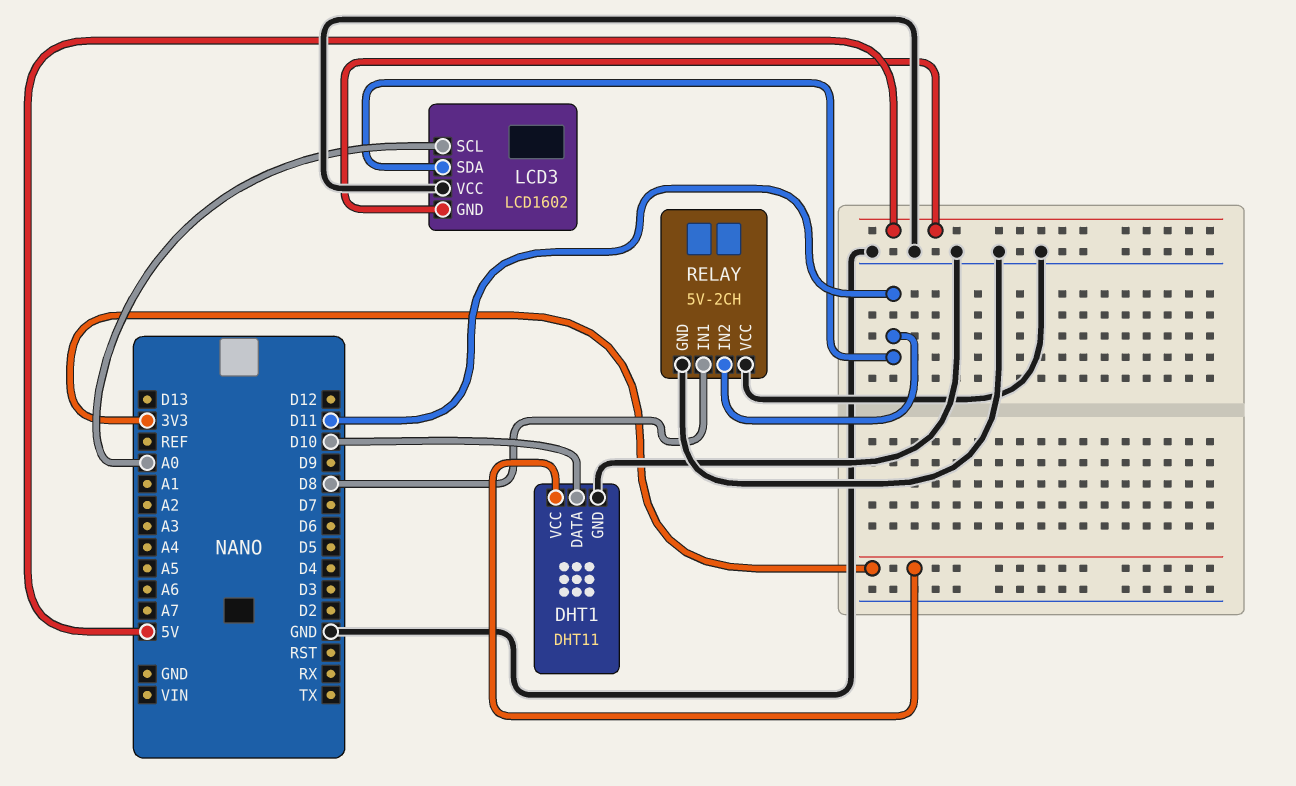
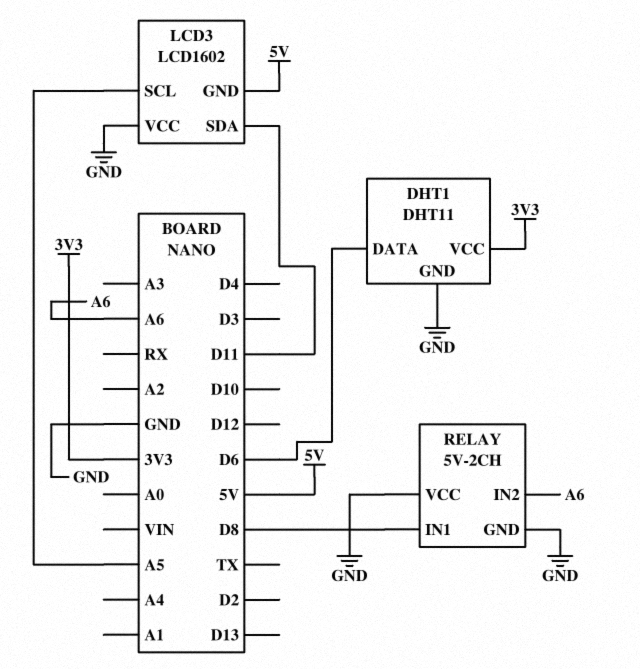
DHT1 pin DATA: D10 -> D6
LCD3 pin SCL: A0 -> A5
RELAY pin IN2: D11 -> A6

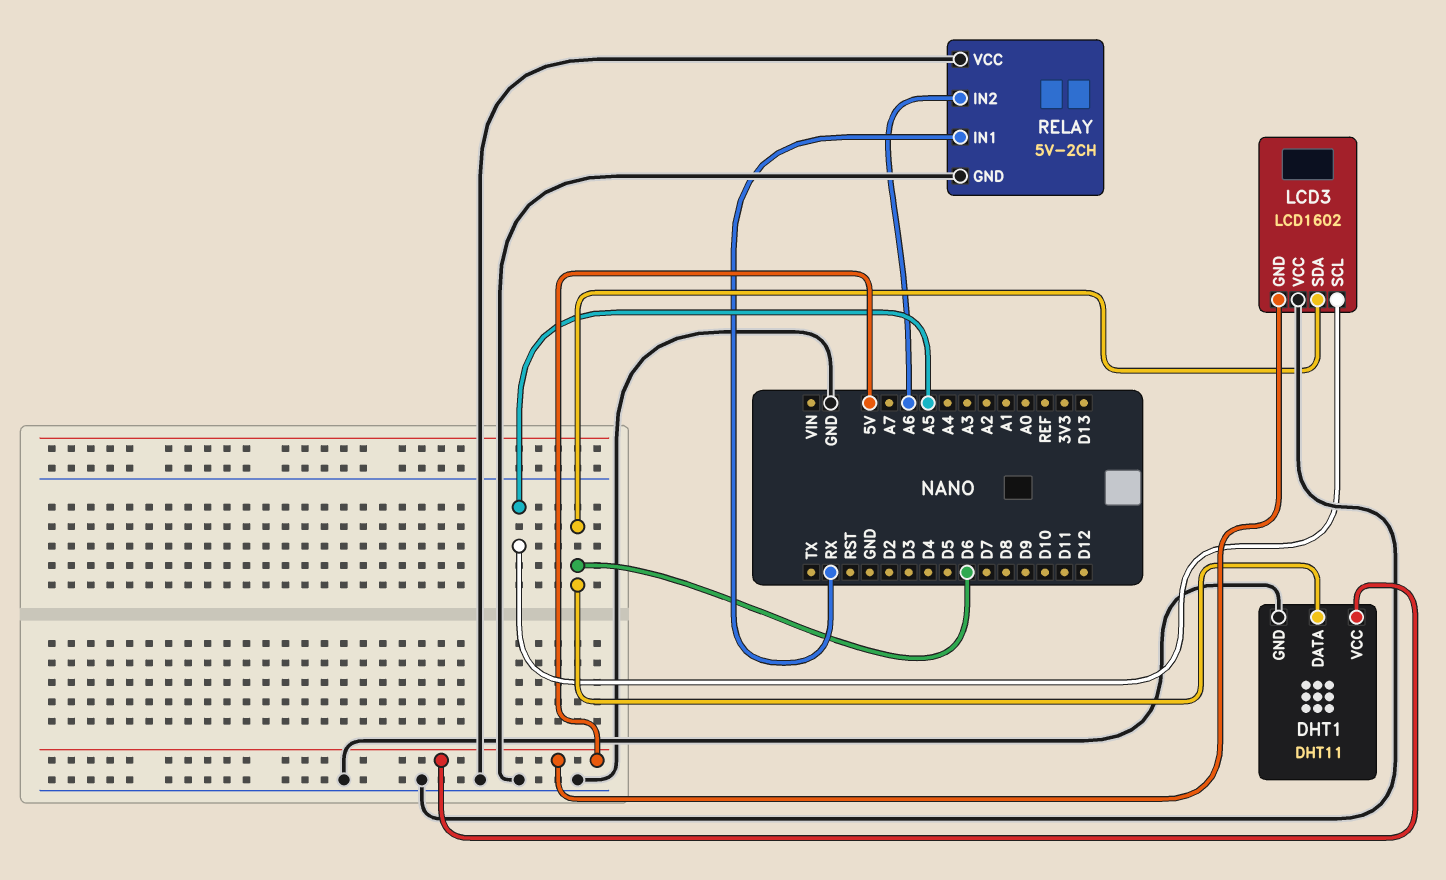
DHT1 pin VCC: 3V3 -> 5V
LCD3 pin SDA: D11 -> D6
RELAY pin IN1: D8 -> RX

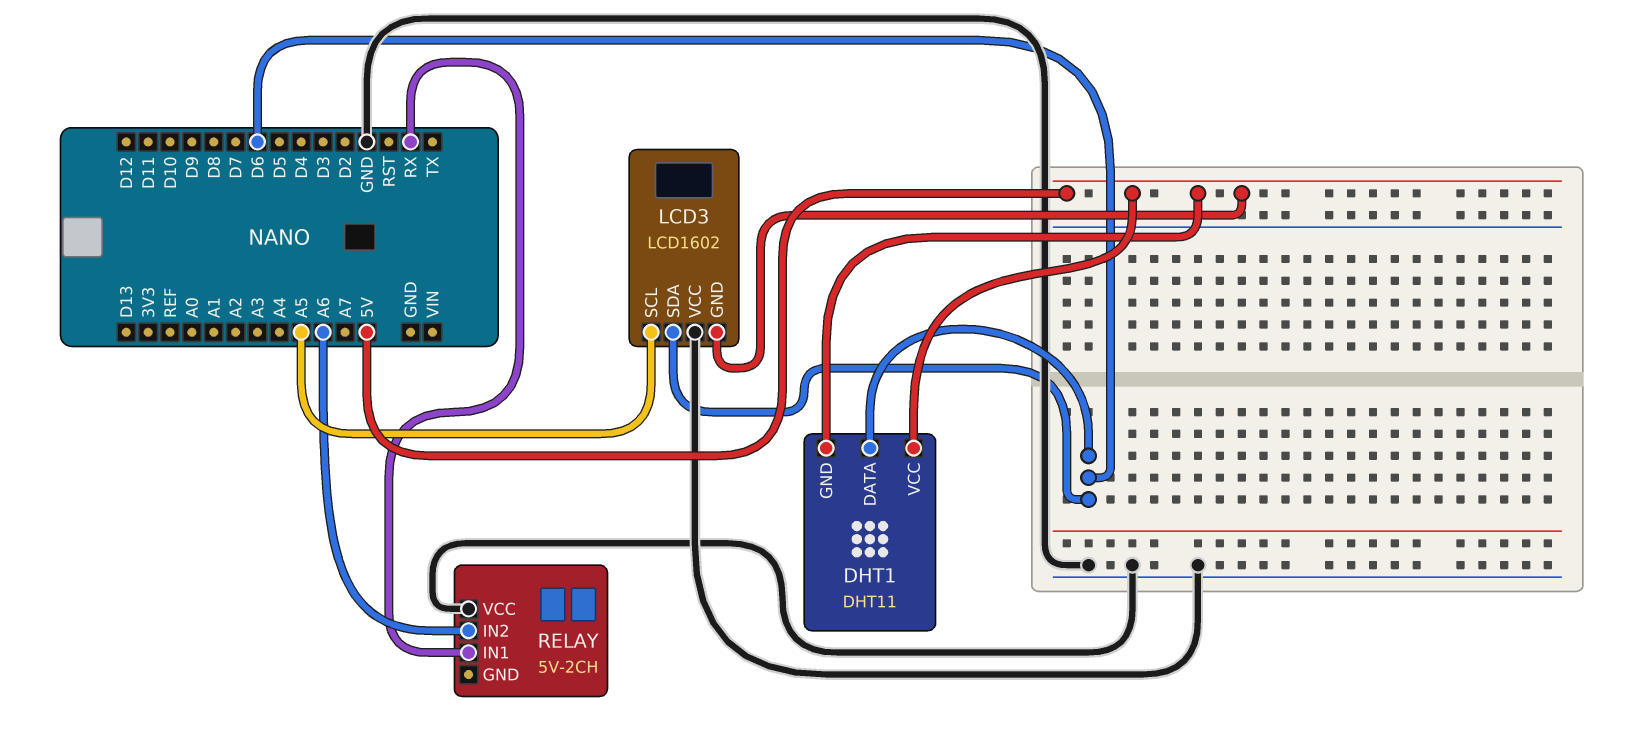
DHT1 pin GND: GND -> 5V
RELAY pin GND: GND -> none

